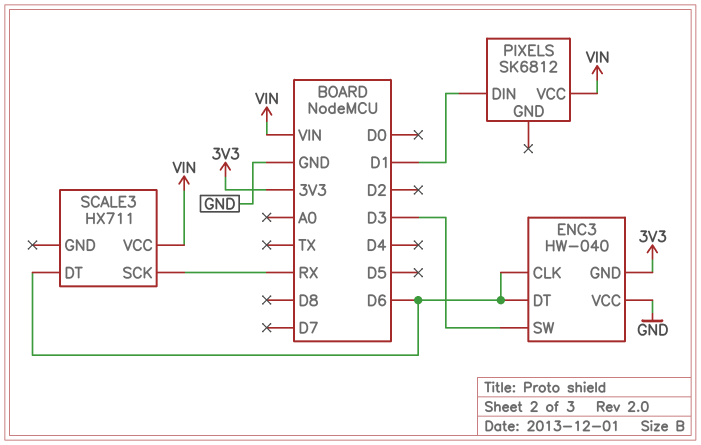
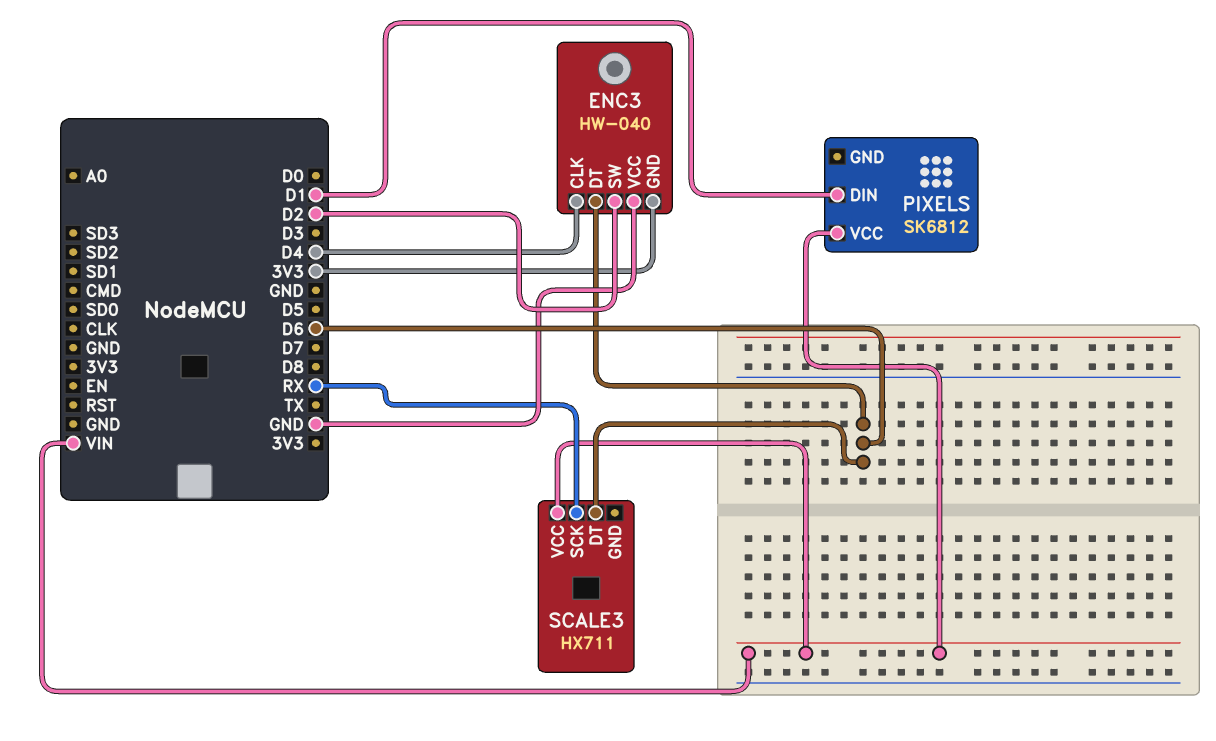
ENC3 pin CLK: D6 -> D4
ENC3 pin SW: D3 -> D2

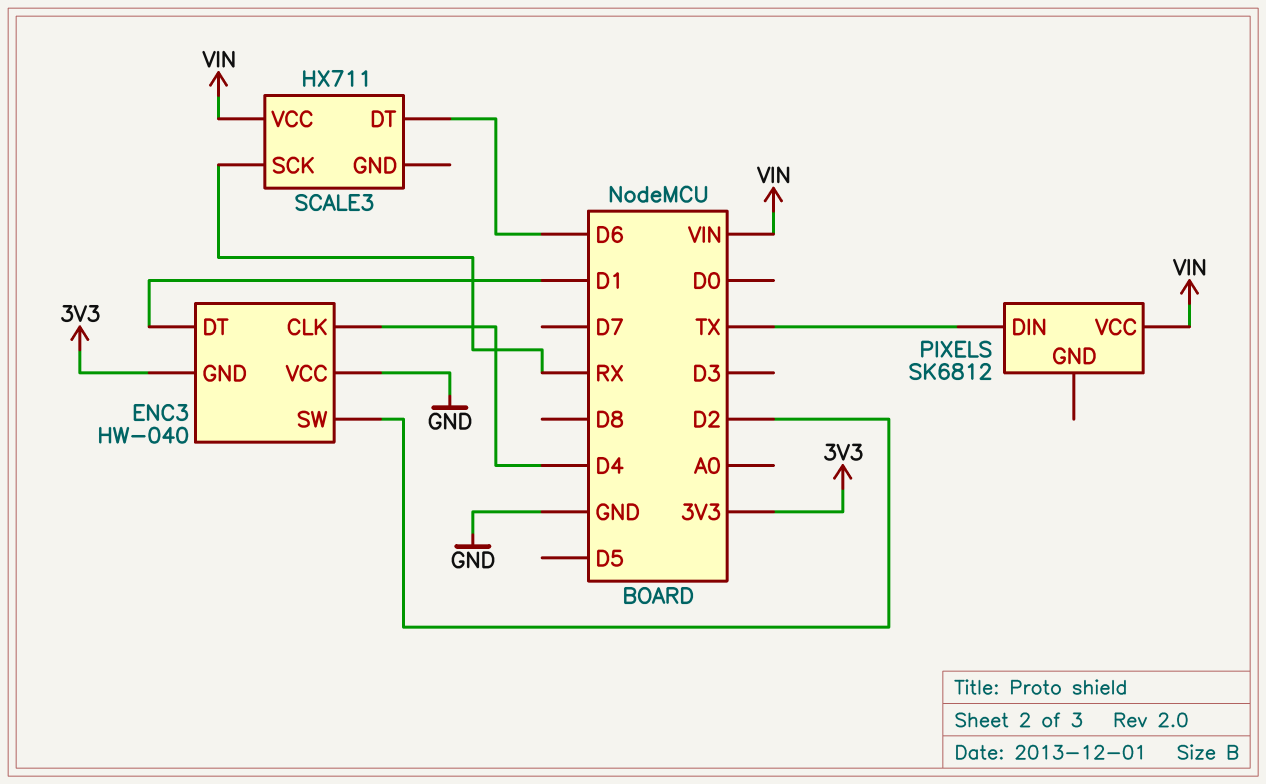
ENC3 pin DT: D6 -> D1
PIXELS pin DIN: D1 -> TX

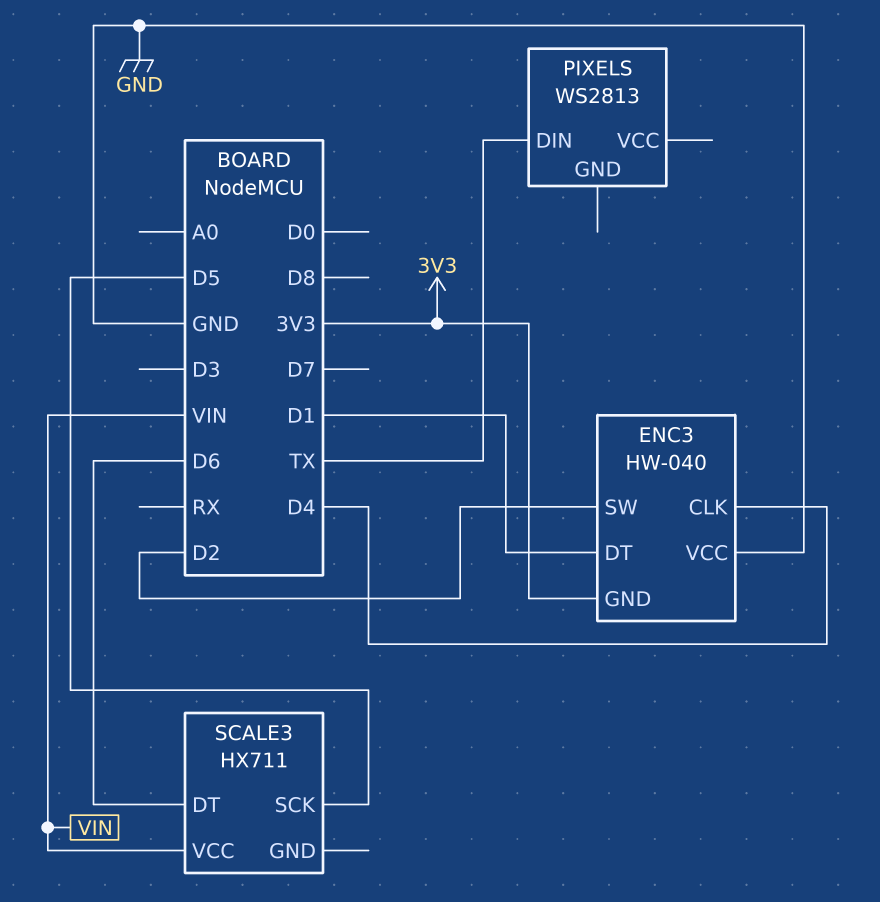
PIXELS: SK6812 -> WS2813
PIXELS pin VCC: VIN -> none
SCALE3 pin SCK: RX -> D5

